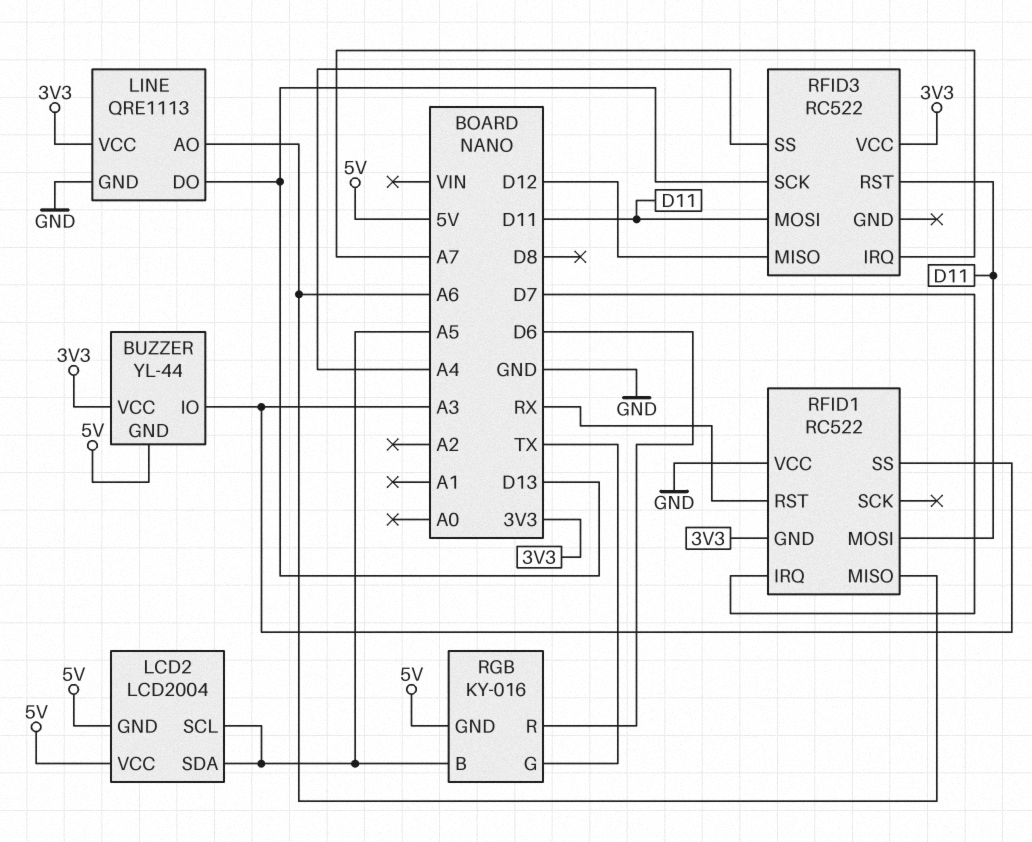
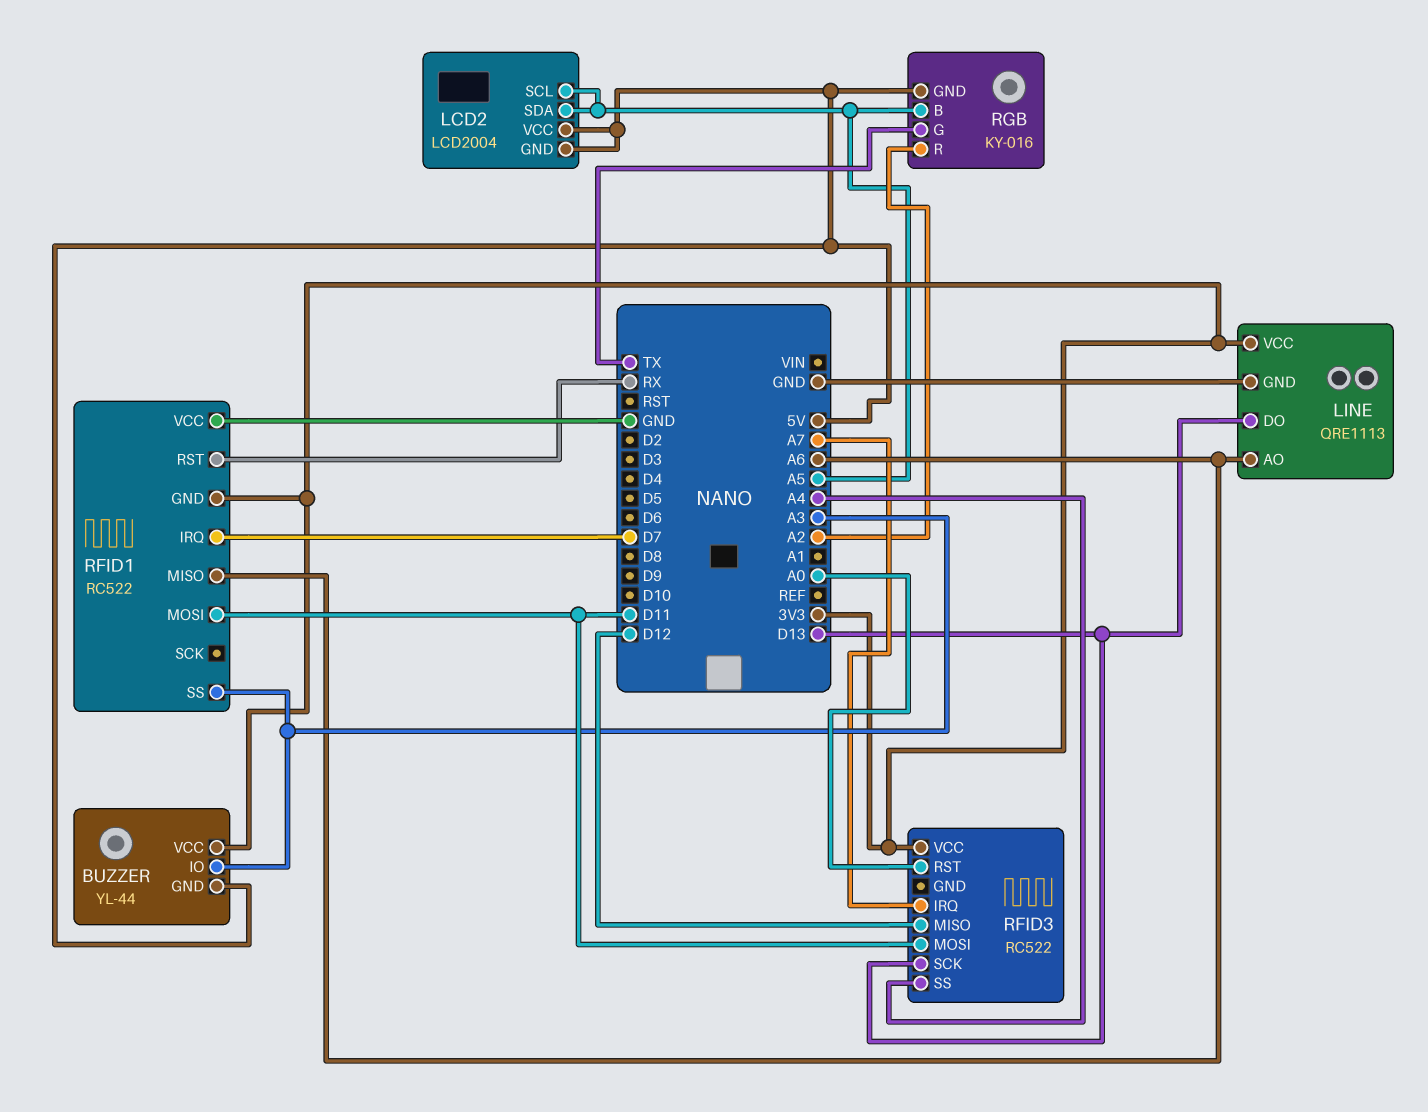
RFID3 pin RST: D11 -> A0
RGB pin R: D6 -> A2

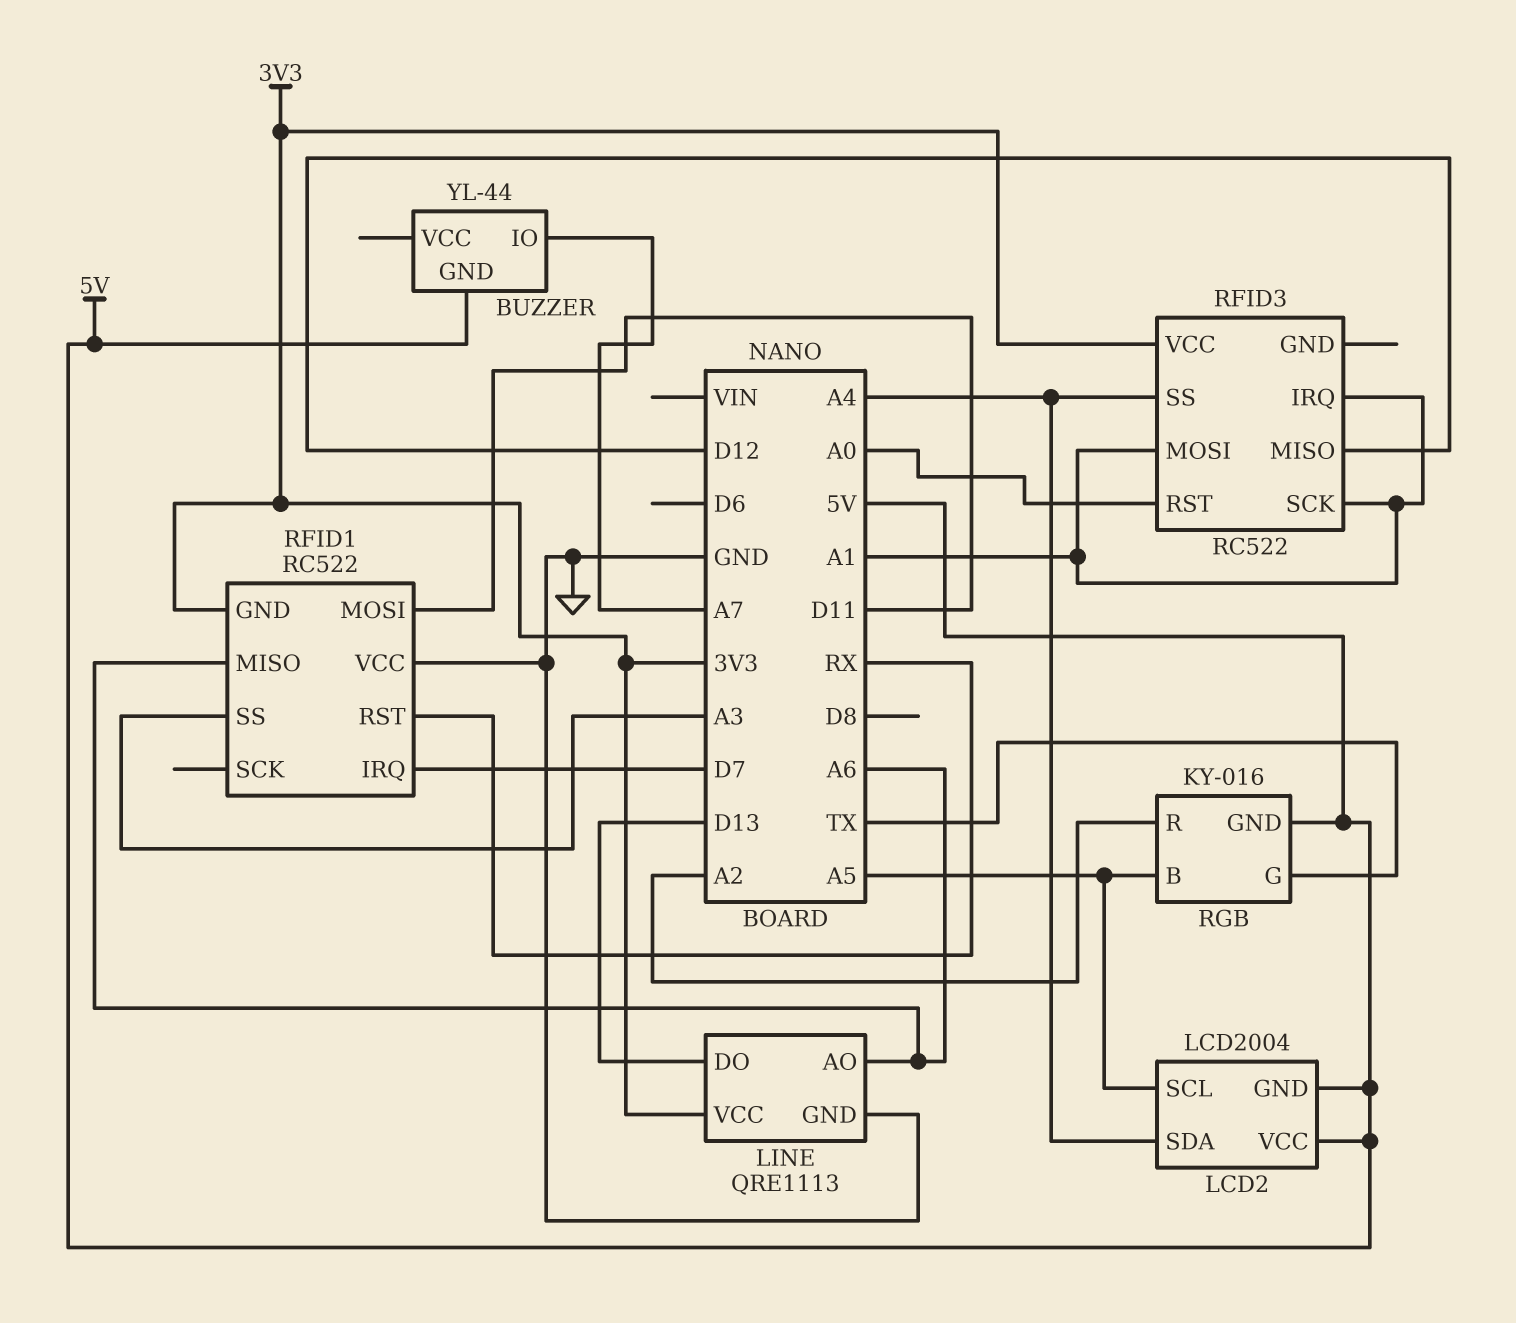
BUZZER pin IO: A3 -> A7
BUZZER pin VCC: 3V3 -> none
LCD2 pin SDA: A5 -> A4
RFID3 pin IRQ: A7 -> A1
RFID3 pin MOSI: D11 -> A1
RFID3 pin SCK: D13 -> A1

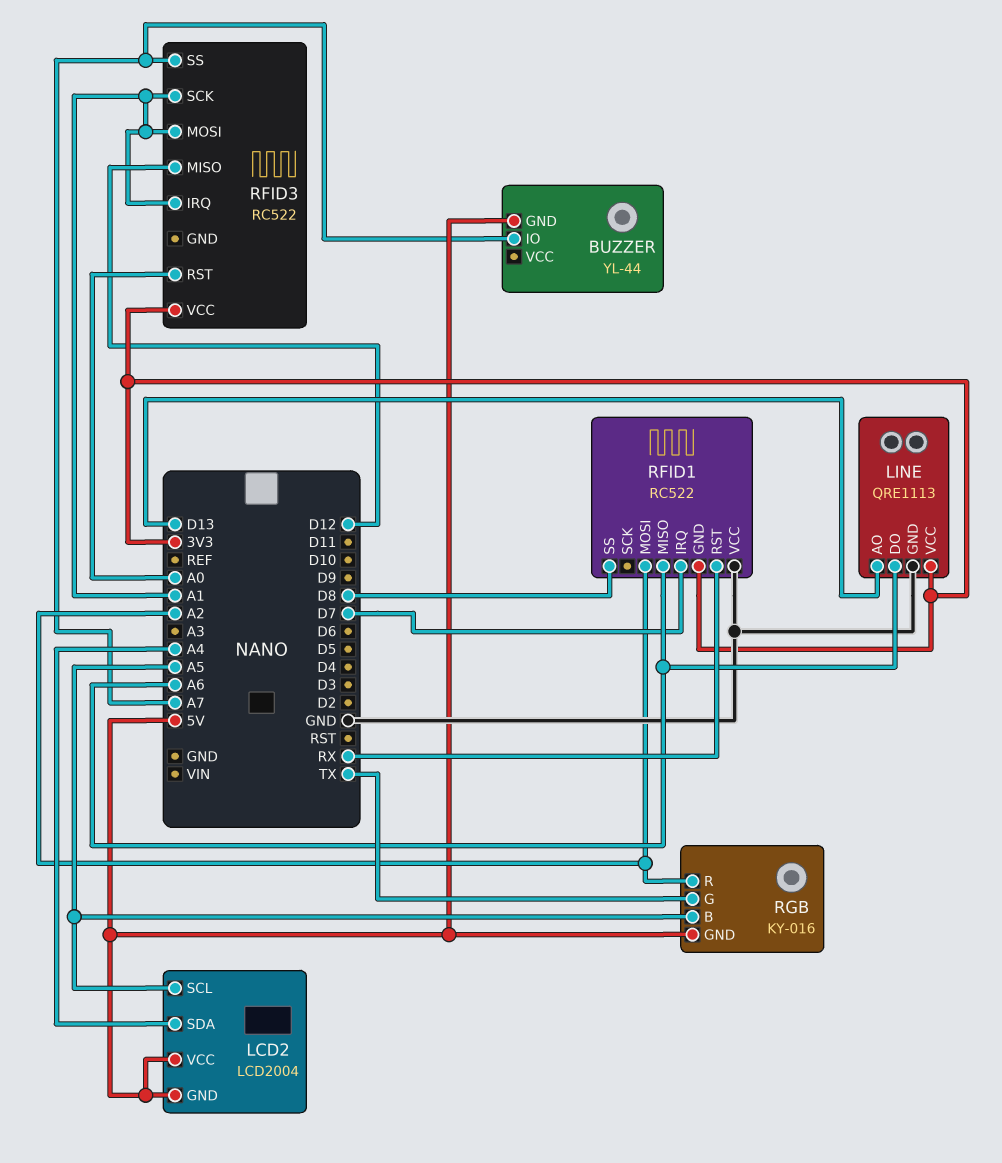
LINE pin AO: A6 -> D13
LINE pin DO: D13 -> A6
RFID1 pin MOSI: D11 -> A2
RFID1 pin SS: A3 -> D8
RFID3 pin SS: A4 -> A7

